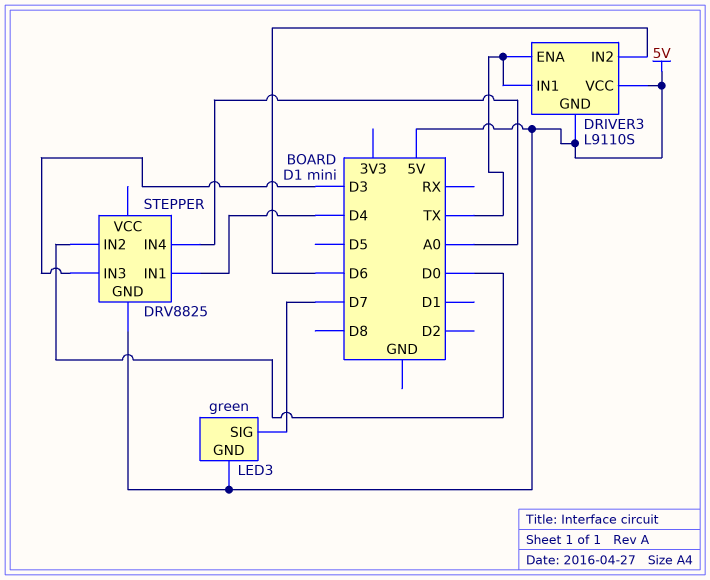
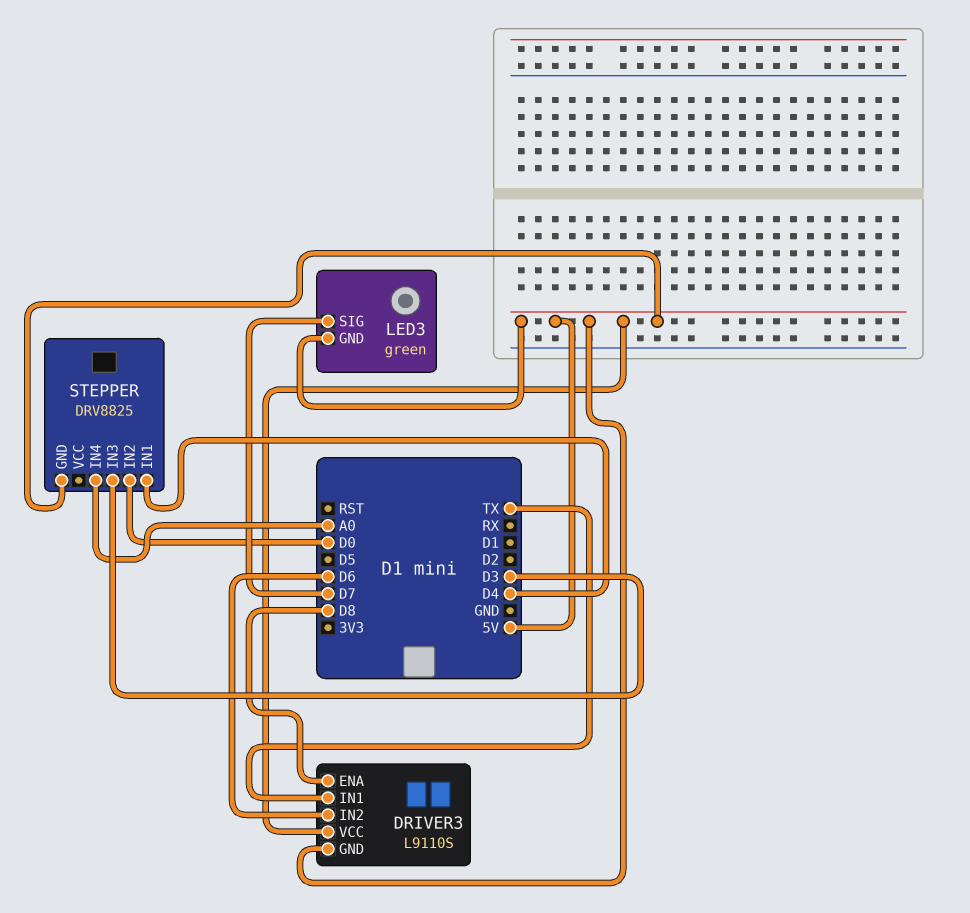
DRIVER3 pin ENA: TX -> D8

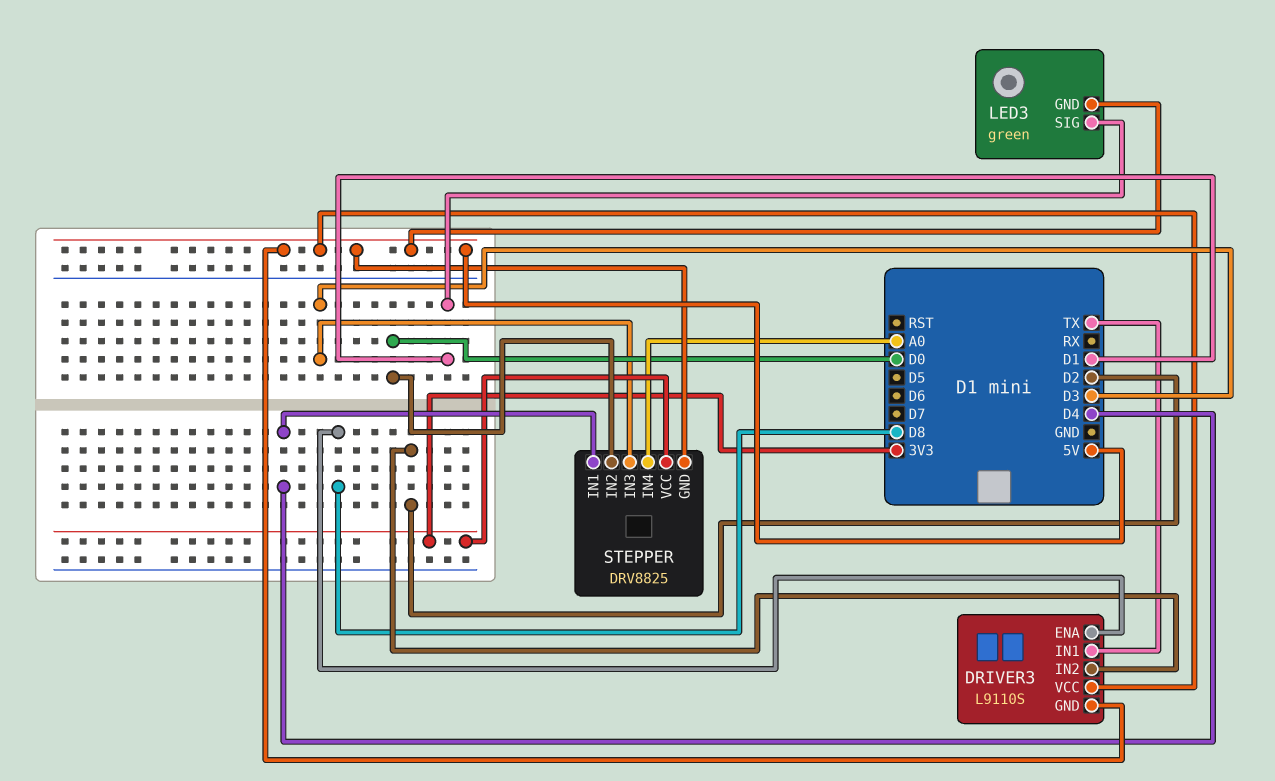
DRIVER3 pin IN2: D6 -> D2
LED3 pin SIG: D7 -> D1
STEPPER pin VCC: none -> 3V3

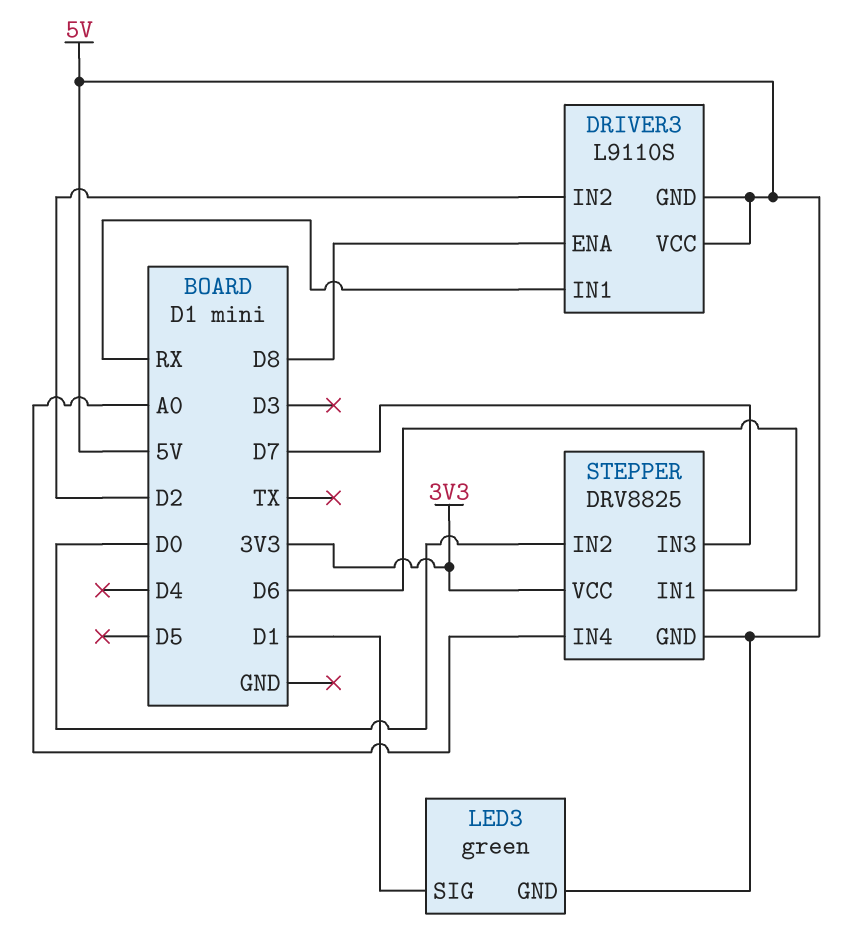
DRIVER3 pin IN1: TX -> RX
STEPPER pin IN1: D4 -> D6
STEPPER pin IN3: D3 -> D7

